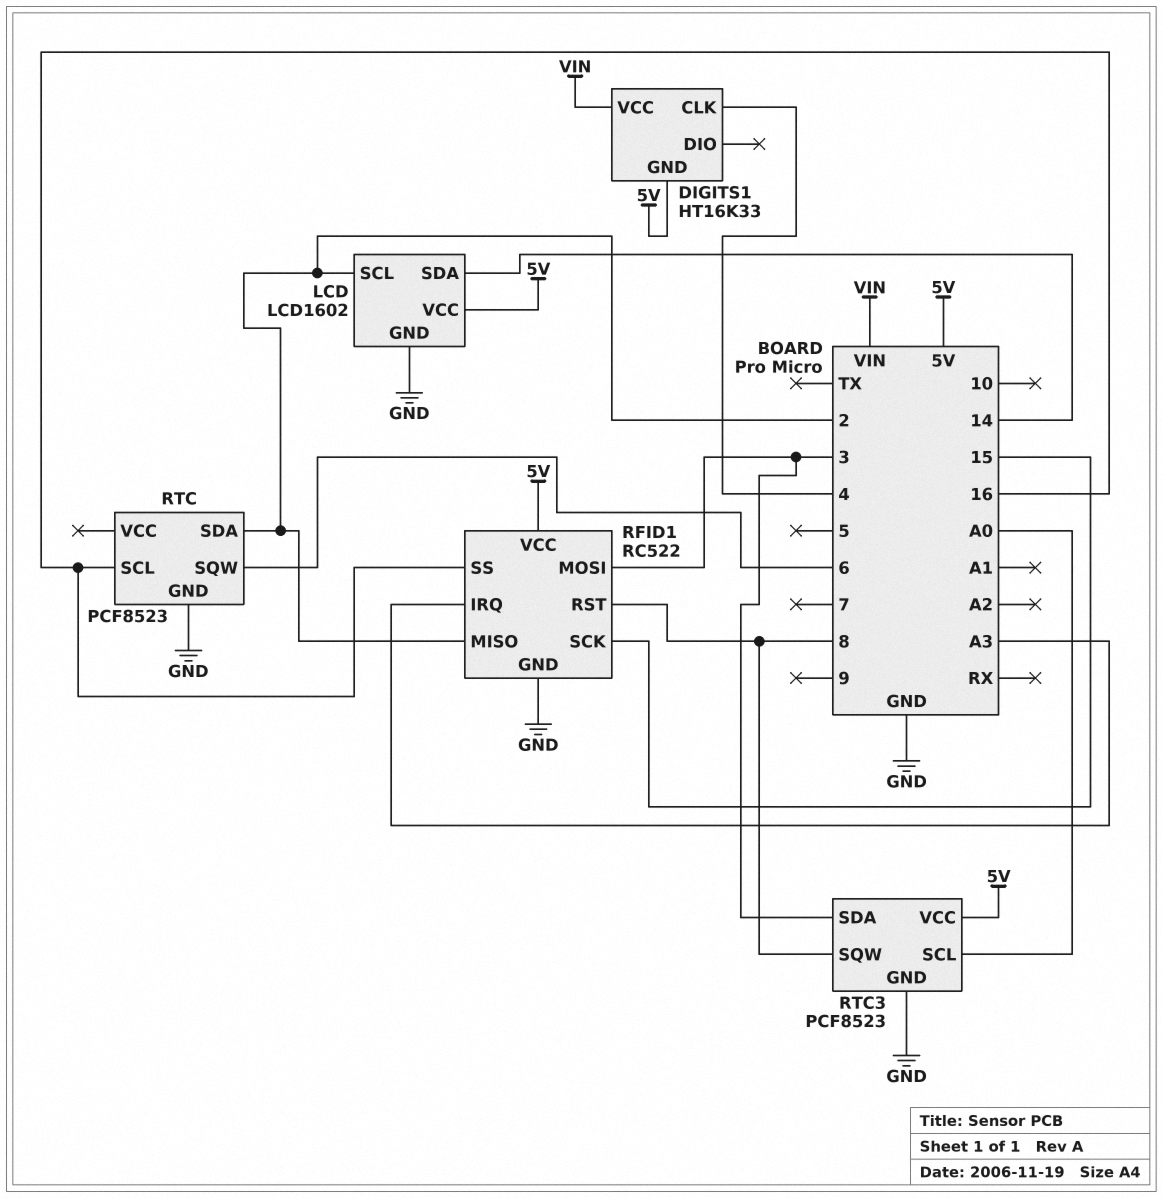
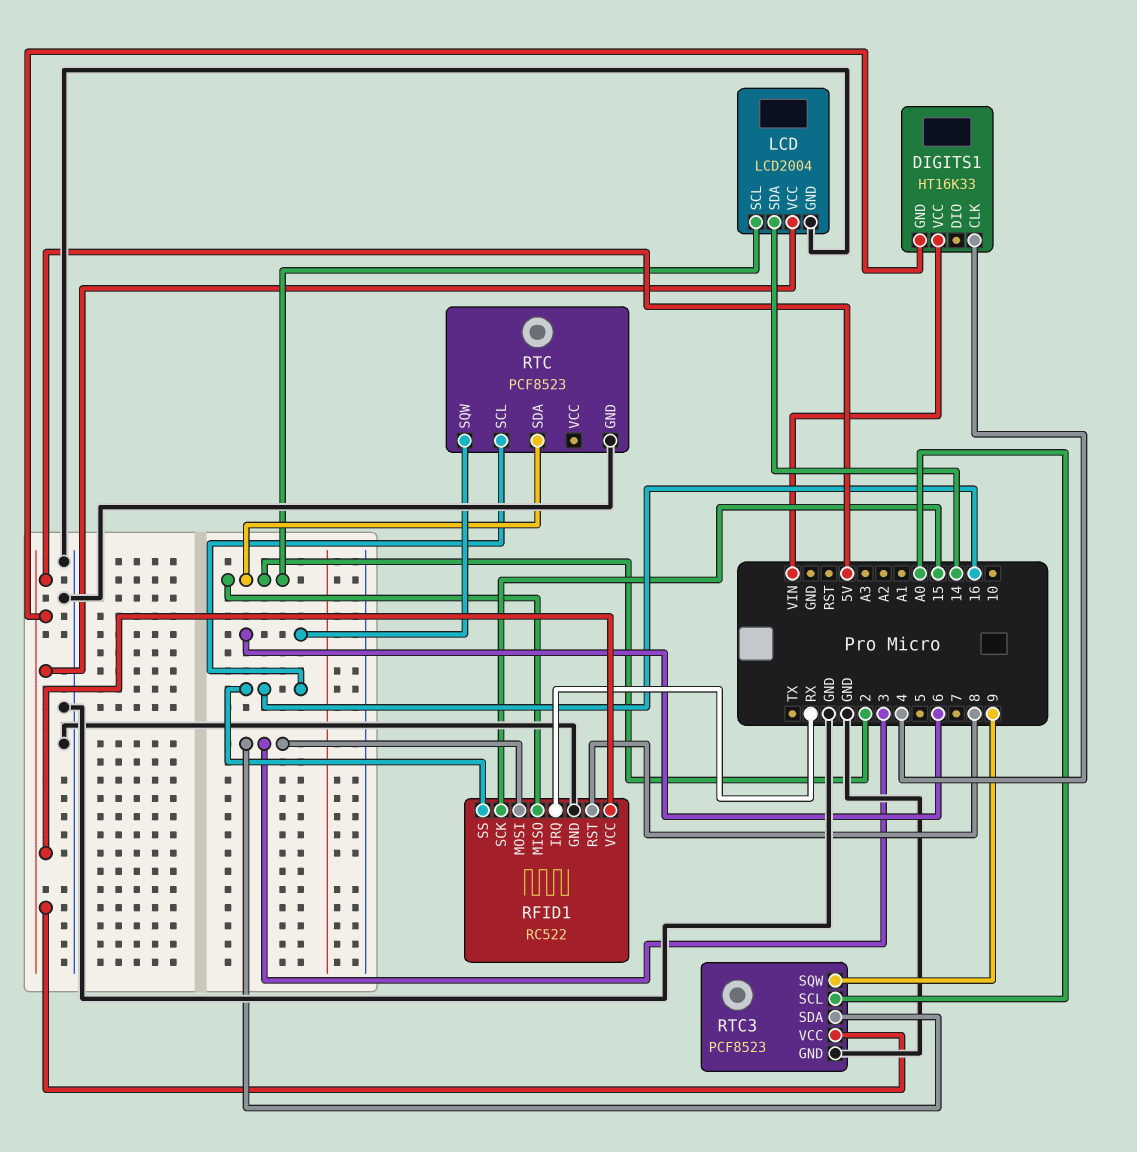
LCD: LCD1602 -> LCD2004
RFID1 pin IRQ: A3 -> RX
RTC3 pin SQW: 8 -> 9

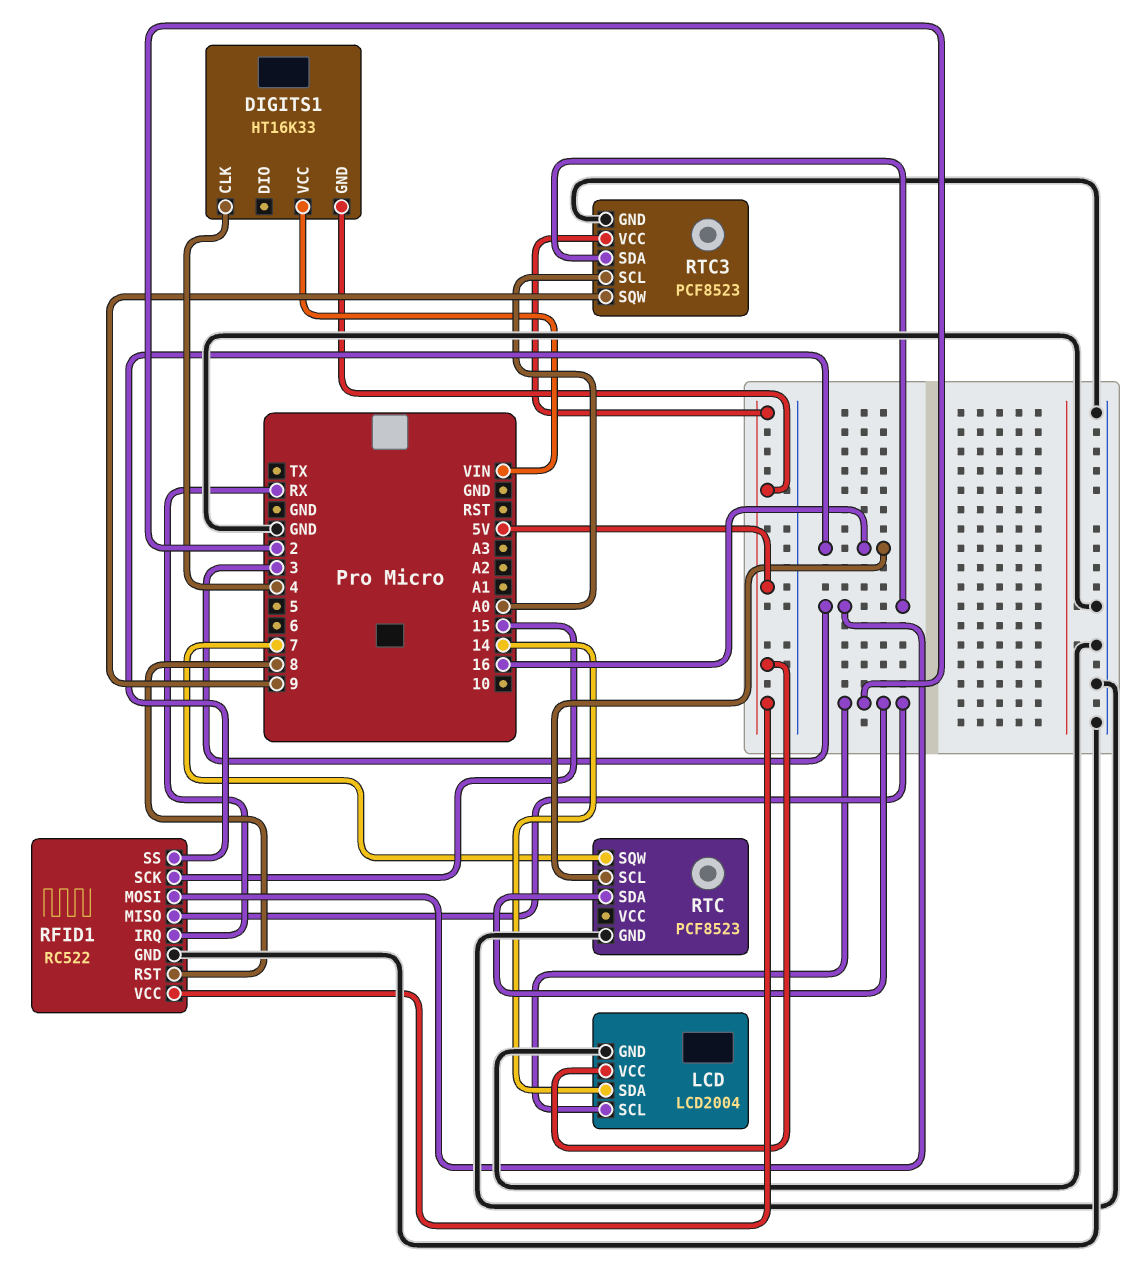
RTC pin SQW: 6 -> 7

